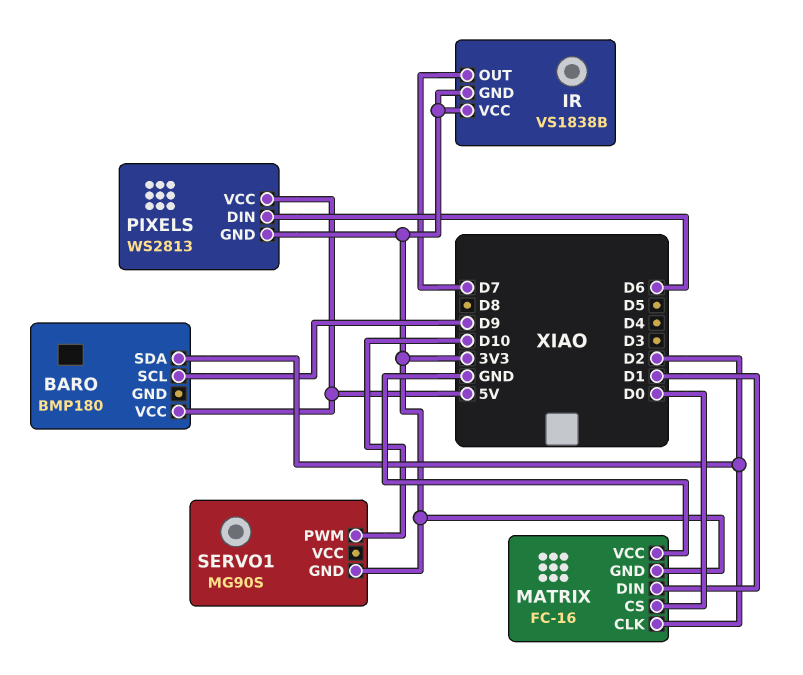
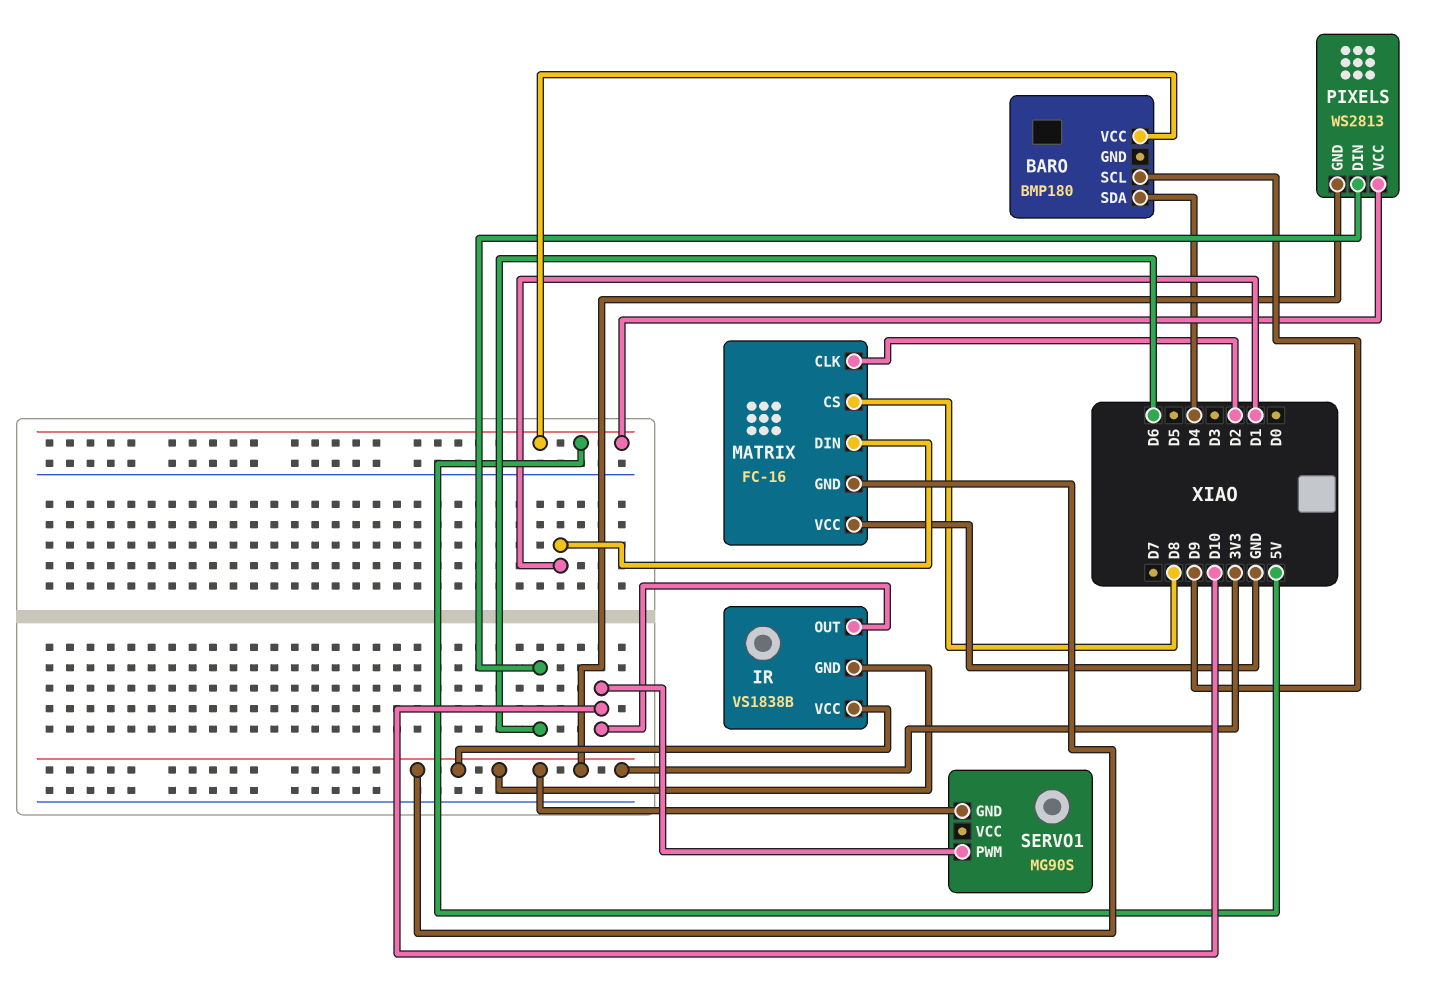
BARO pin SDA: D2 -> D4
IR pin OUT: D7 -> D10
MATRIX pin CS: D0 -> D8

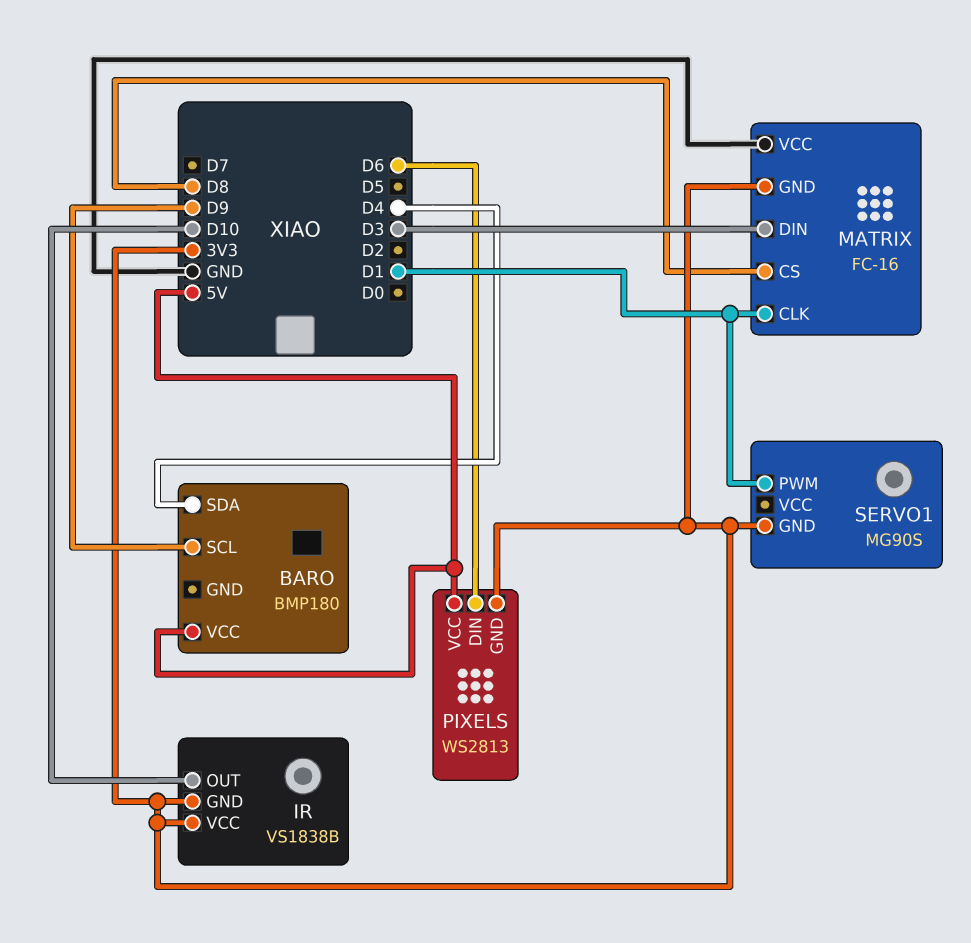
MATRIX pin CLK: D2 -> D1
MATRIX pin DIN: D1 -> D3
SERVO1 pin PWM: D10 -> D1

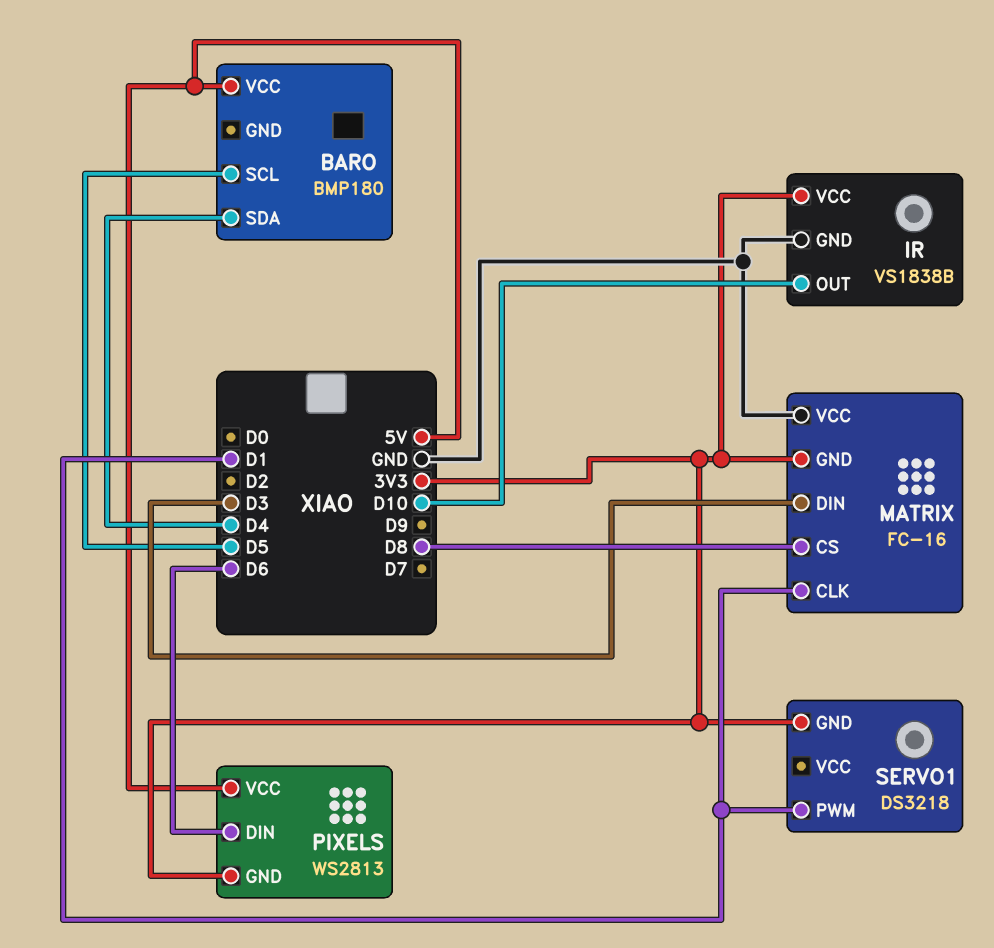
BARO pin SCL: D9 -> D5
IR pin GND: 3V3 -> GND
SERVO1: MG90S -> DS3218

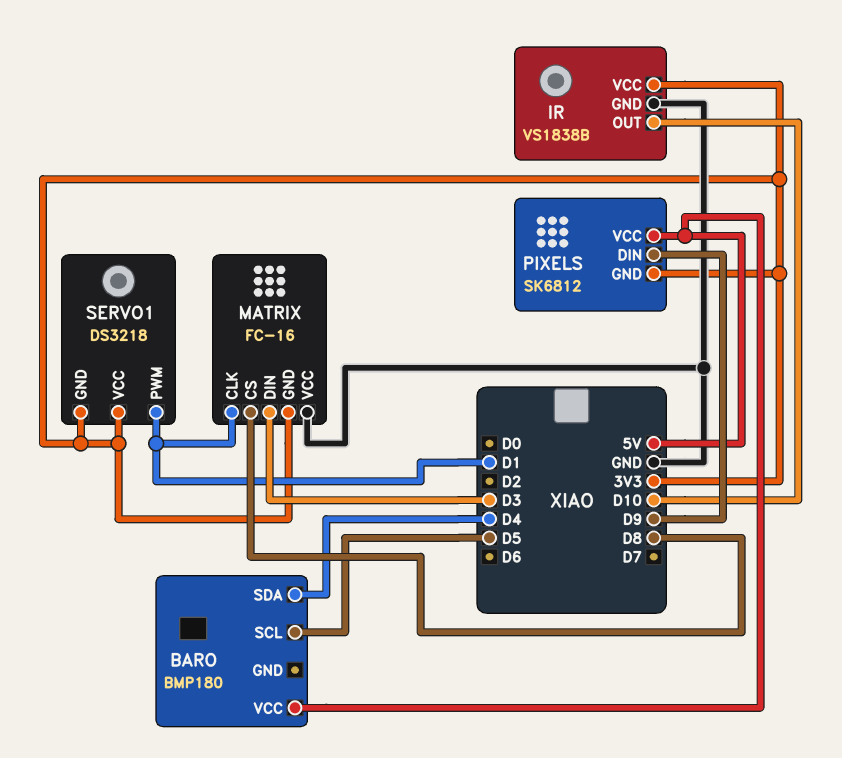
PIXELS: WS2813 -> SK6812
PIXELS pin DIN: D6 -> D9
SERVO1 pin VCC: none -> 3V3

